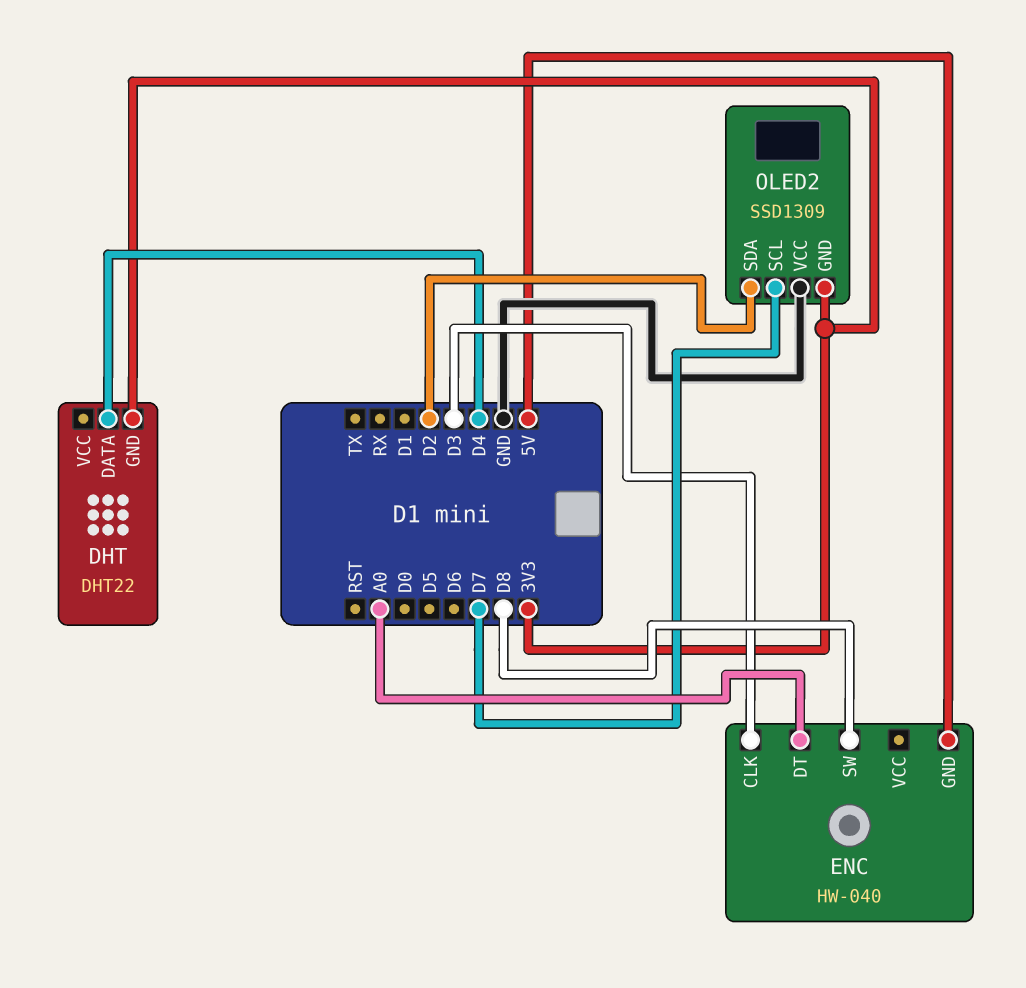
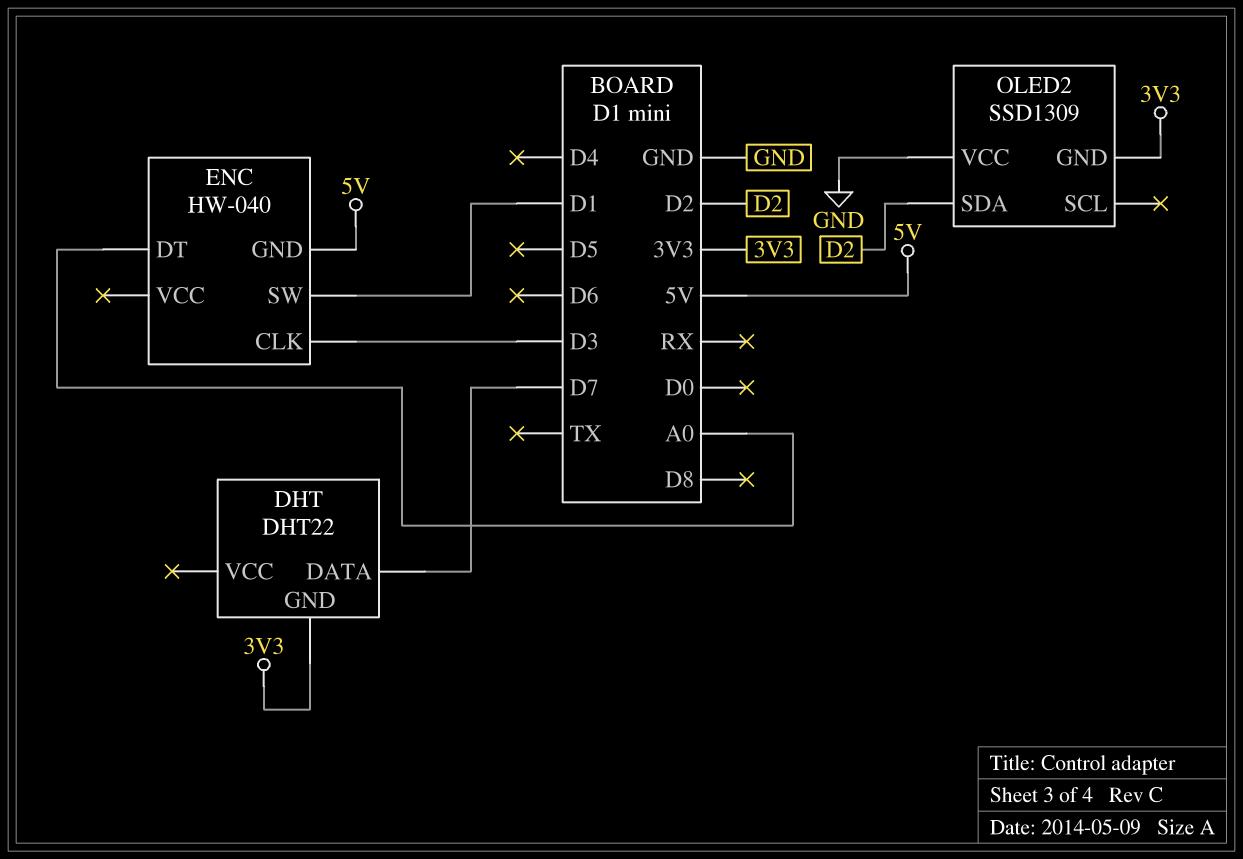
DHT pin DATA: D4 -> D7
ENC pin SW: D8 -> D1
OLED2 pin SCL: D7 -> none

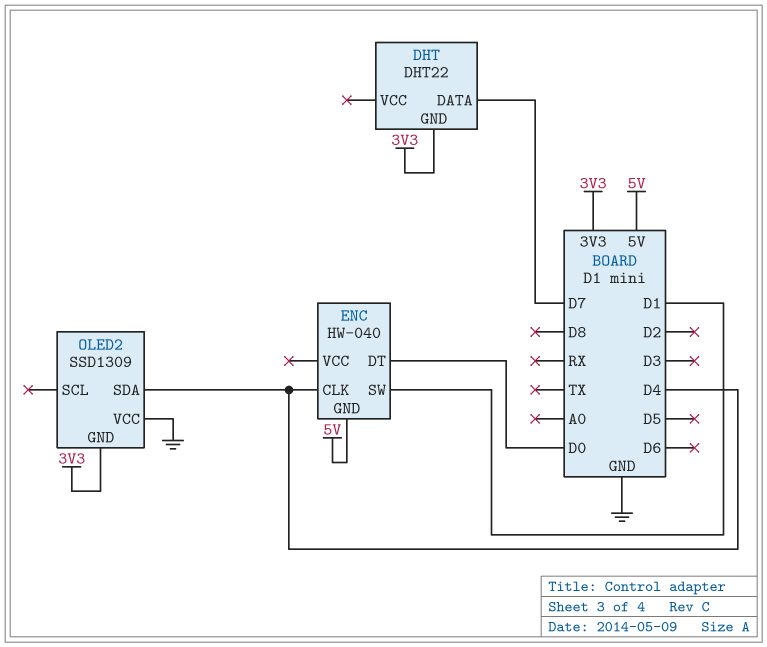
ENC pin CLK: D3 -> D4
ENC pin DT: A0 -> D0
OLED2 pin SDA: D2 -> D4

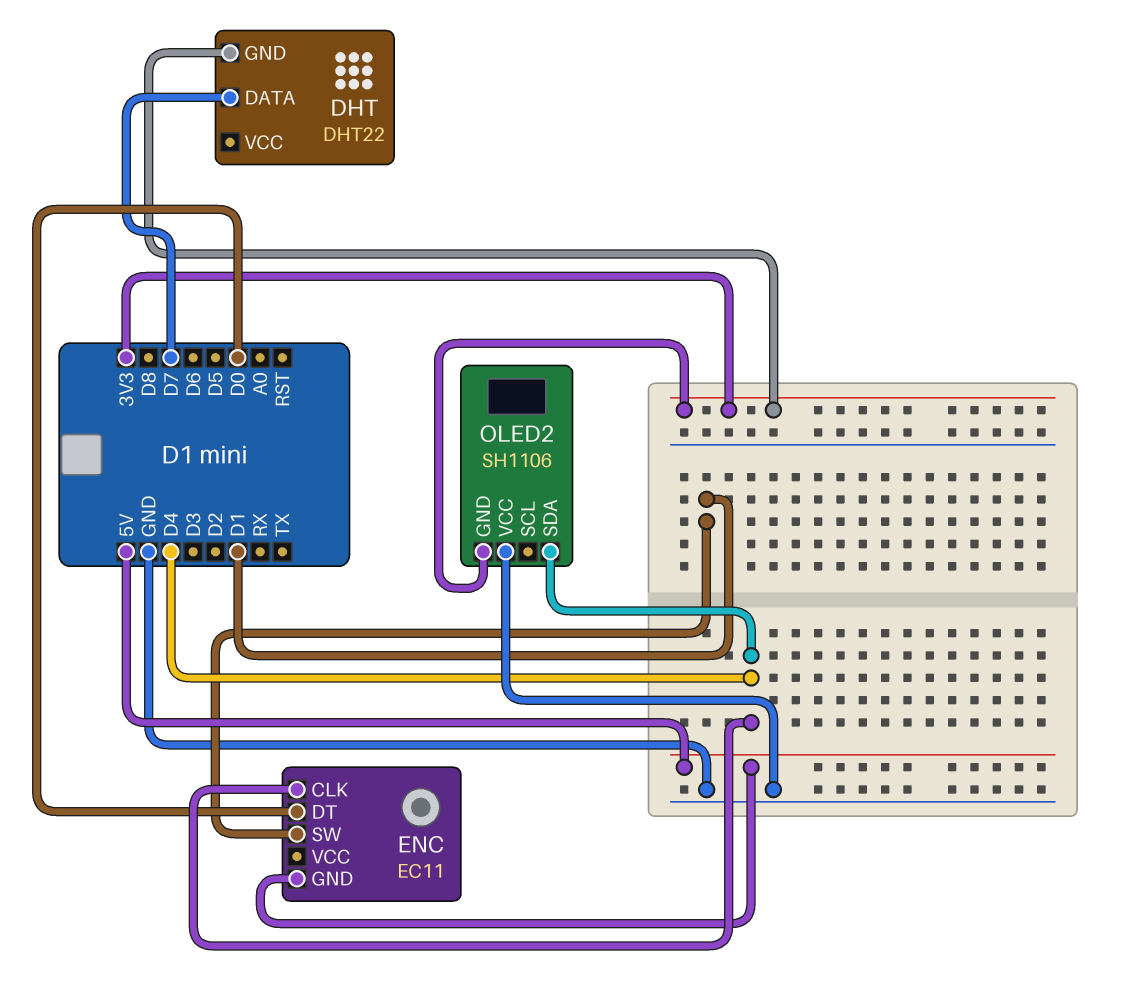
ENC: HW-040 -> EC11
OLED2: SSD1309 -> SH1106

